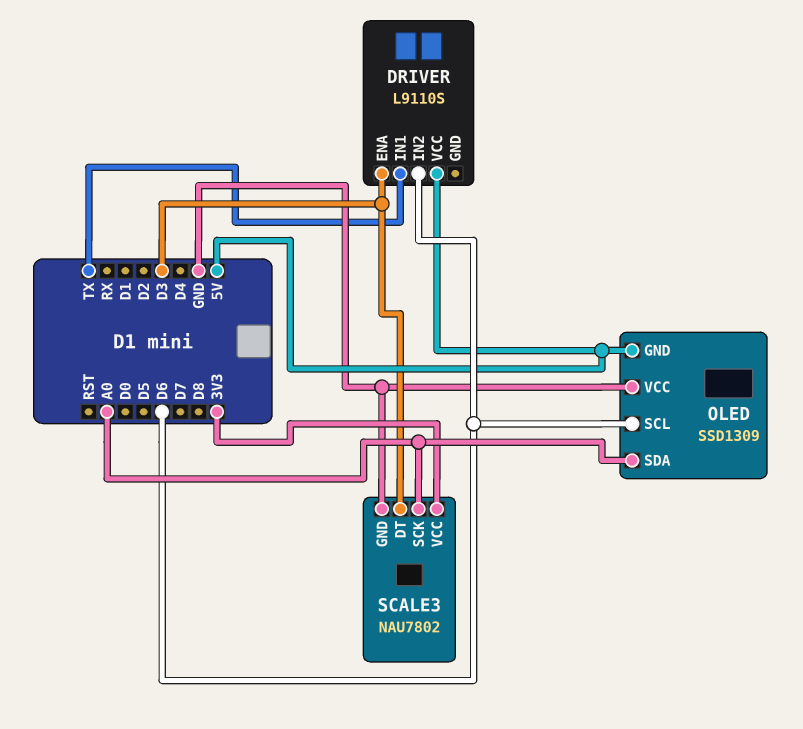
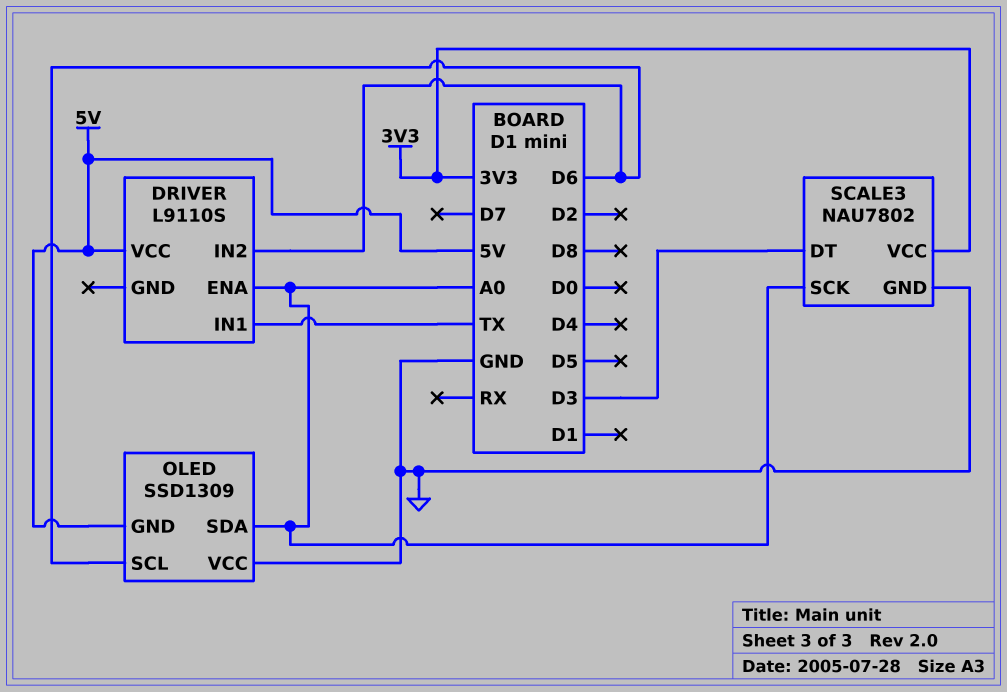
DRIVER pin ENA: D3 -> A0

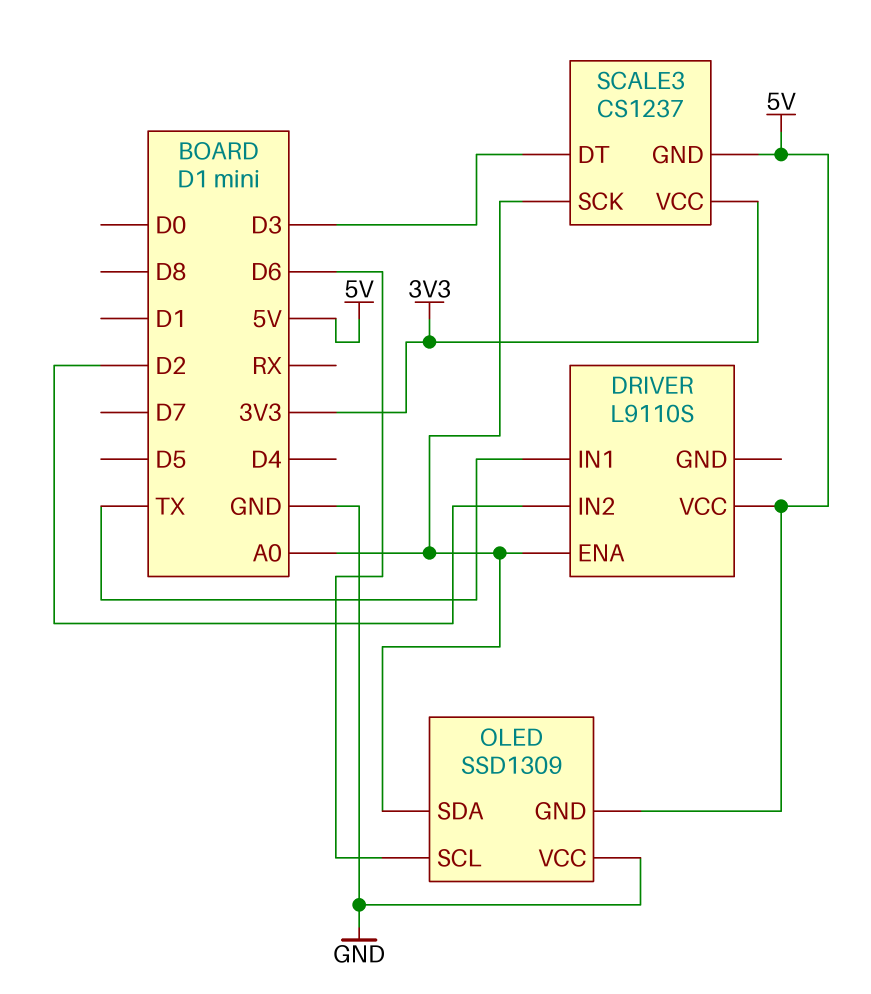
DRIVER pin IN2: D6 -> D2
SCALE3: NAU7802 -> CS1237
SCALE3 pin GND: GND -> 5V

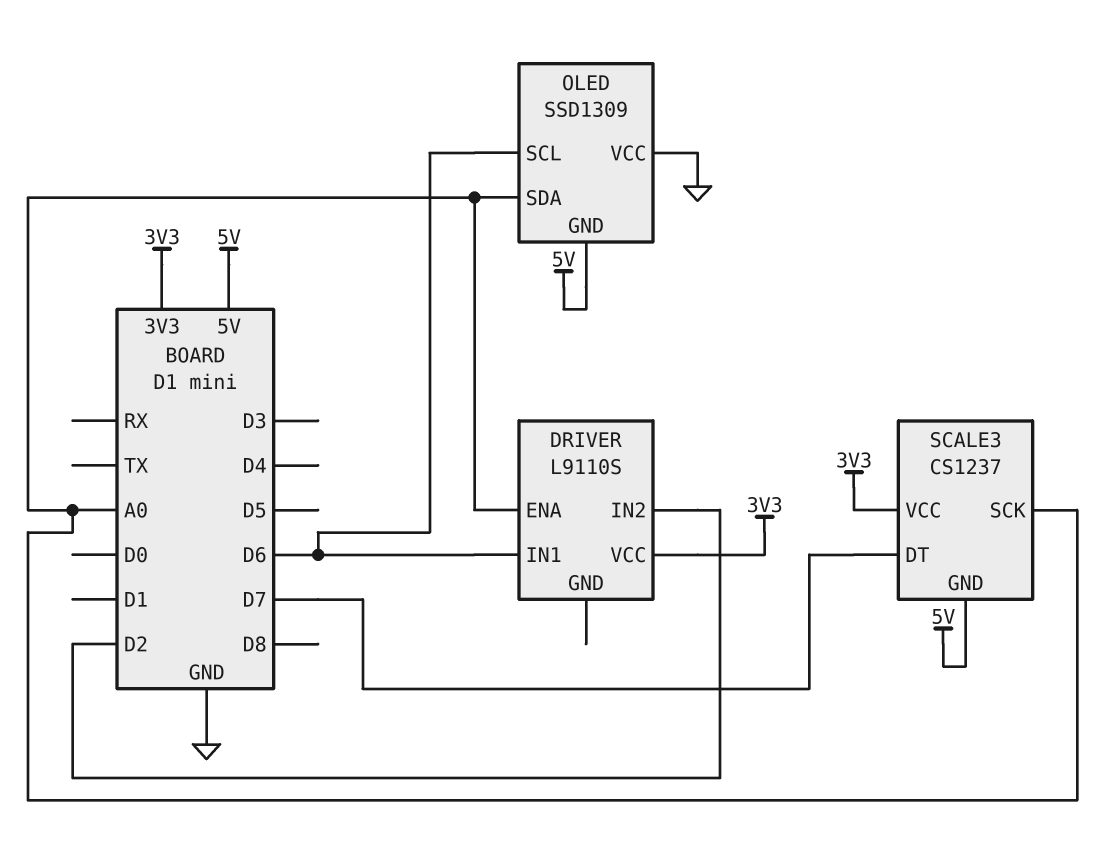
DRIVER pin IN1: TX -> D6
DRIVER pin VCC: 5V -> 3V3
SCALE3 pin DT: D3 -> D7

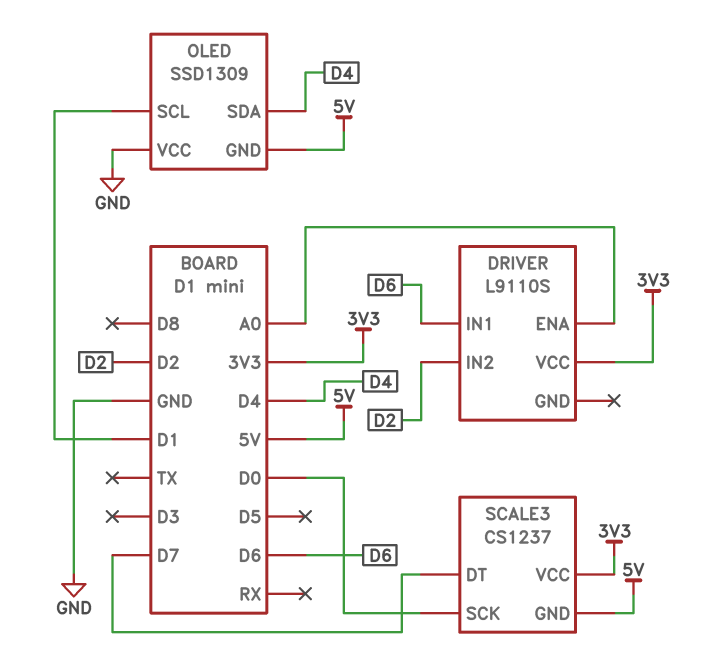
OLED pin SCL: D6 -> D1
OLED pin SDA: A0 -> D4
SCALE3 pin SCK: A0 -> D0

